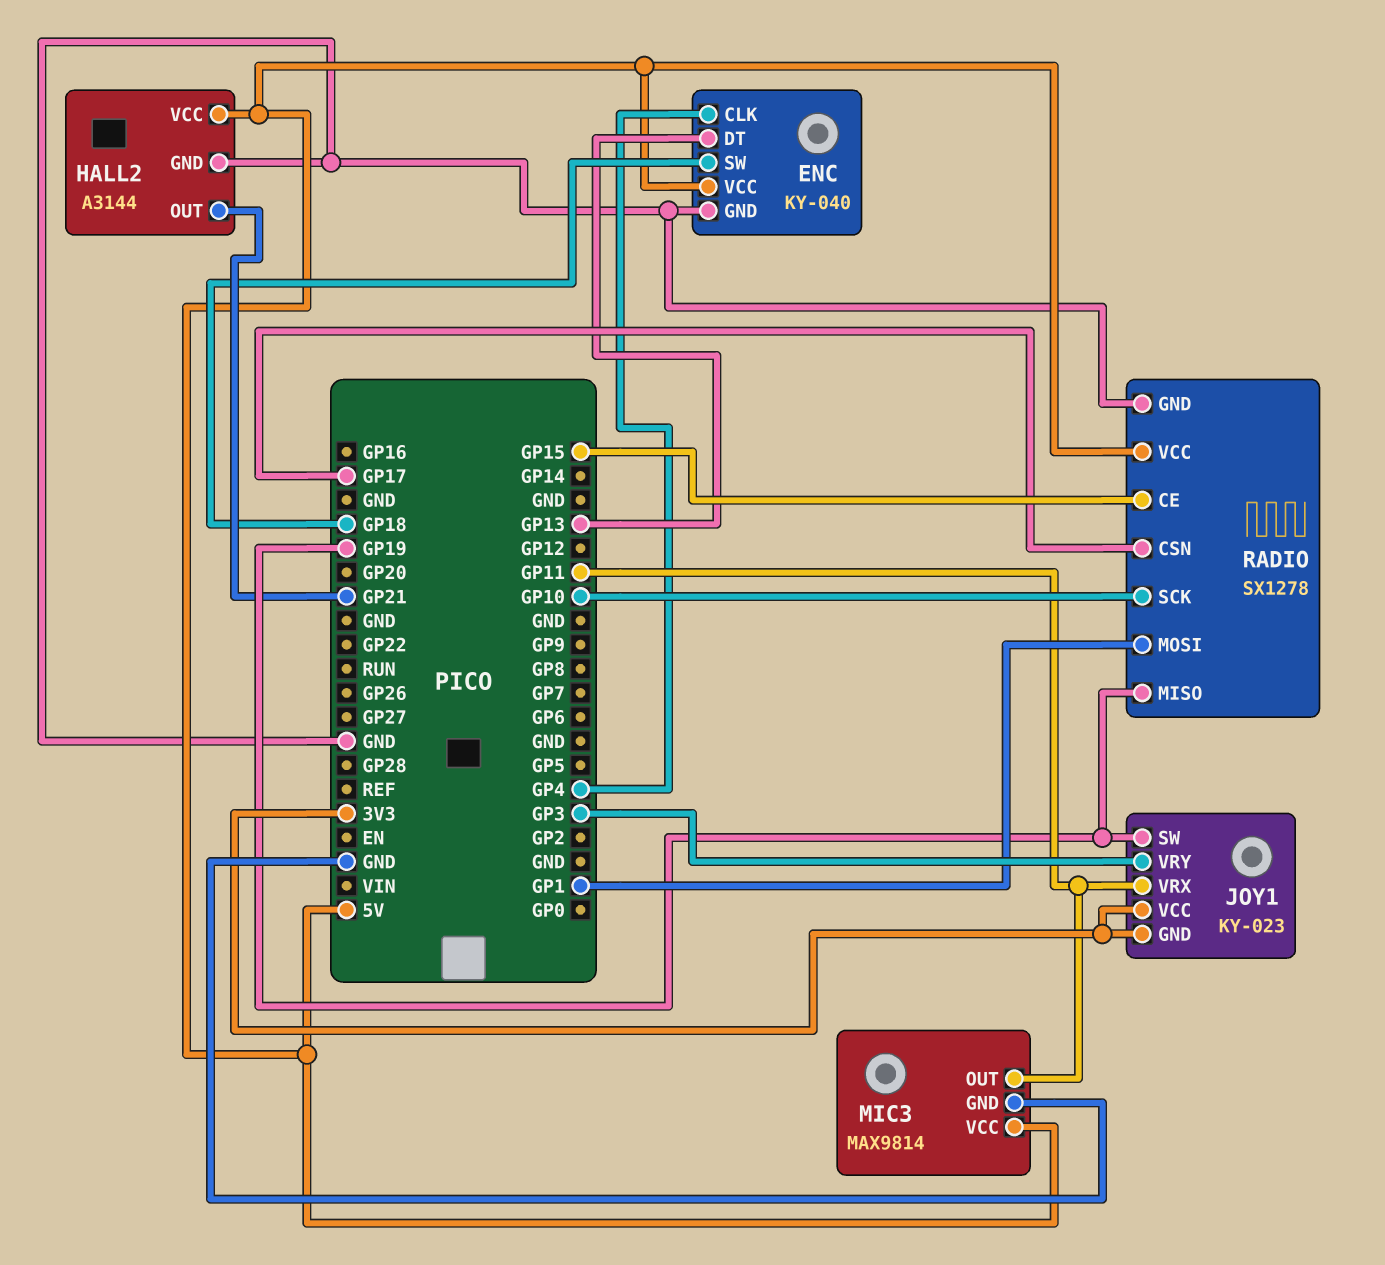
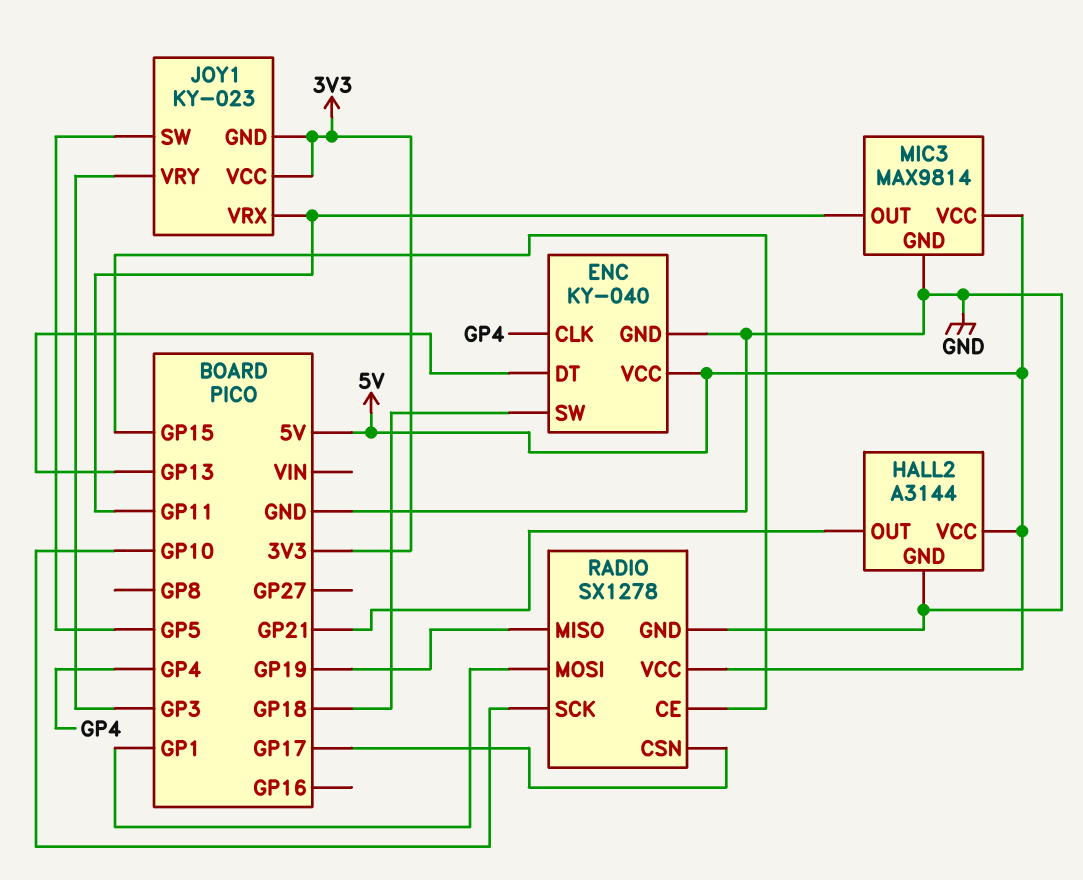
JOY1 pin SW: GP19 -> GP5

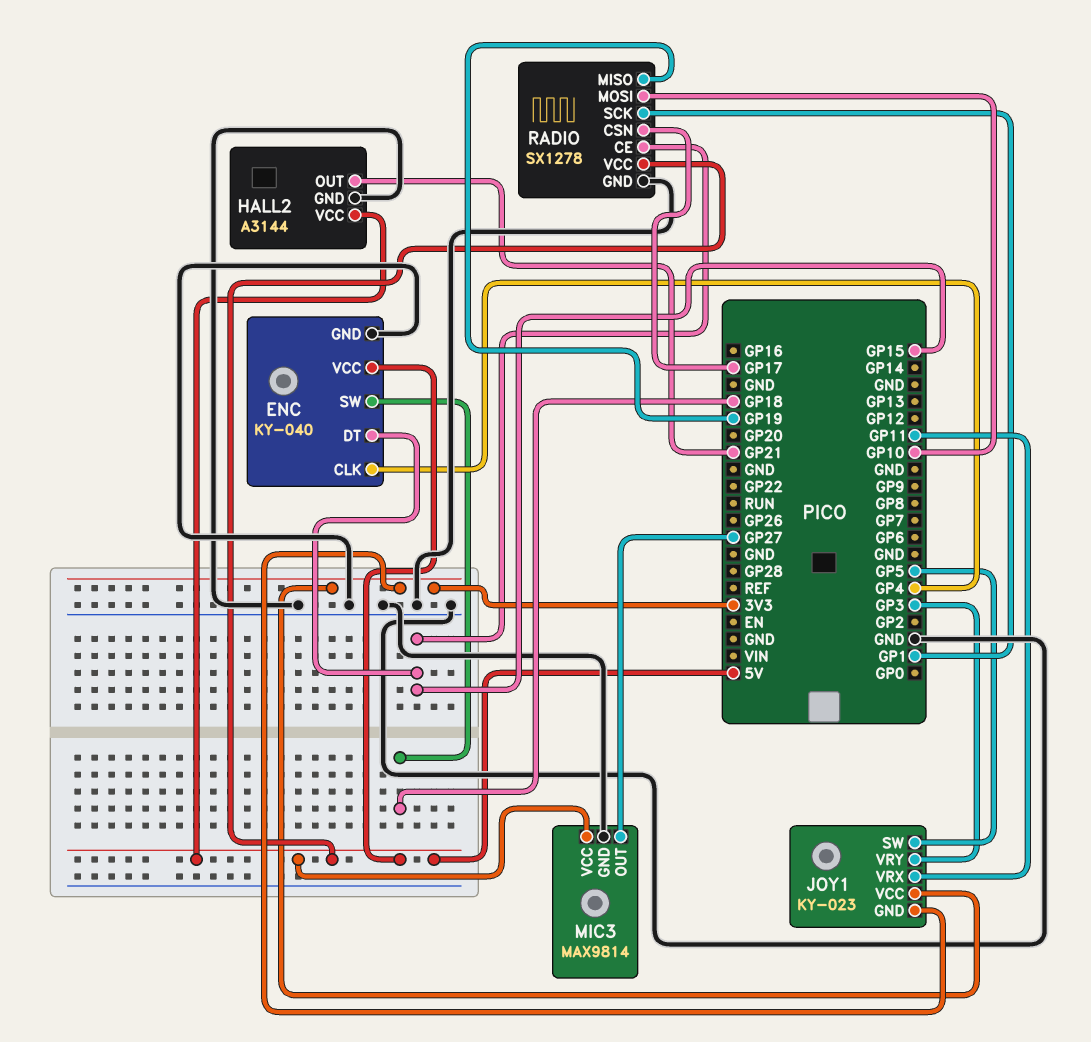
ENC pin DT: GP13 -> GP15
MIC3 pin OUT: GP11 -> GP27
RADIO pin MOSI: GP1 -> GP10
RADIO pin SCK: GP10 -> GP1

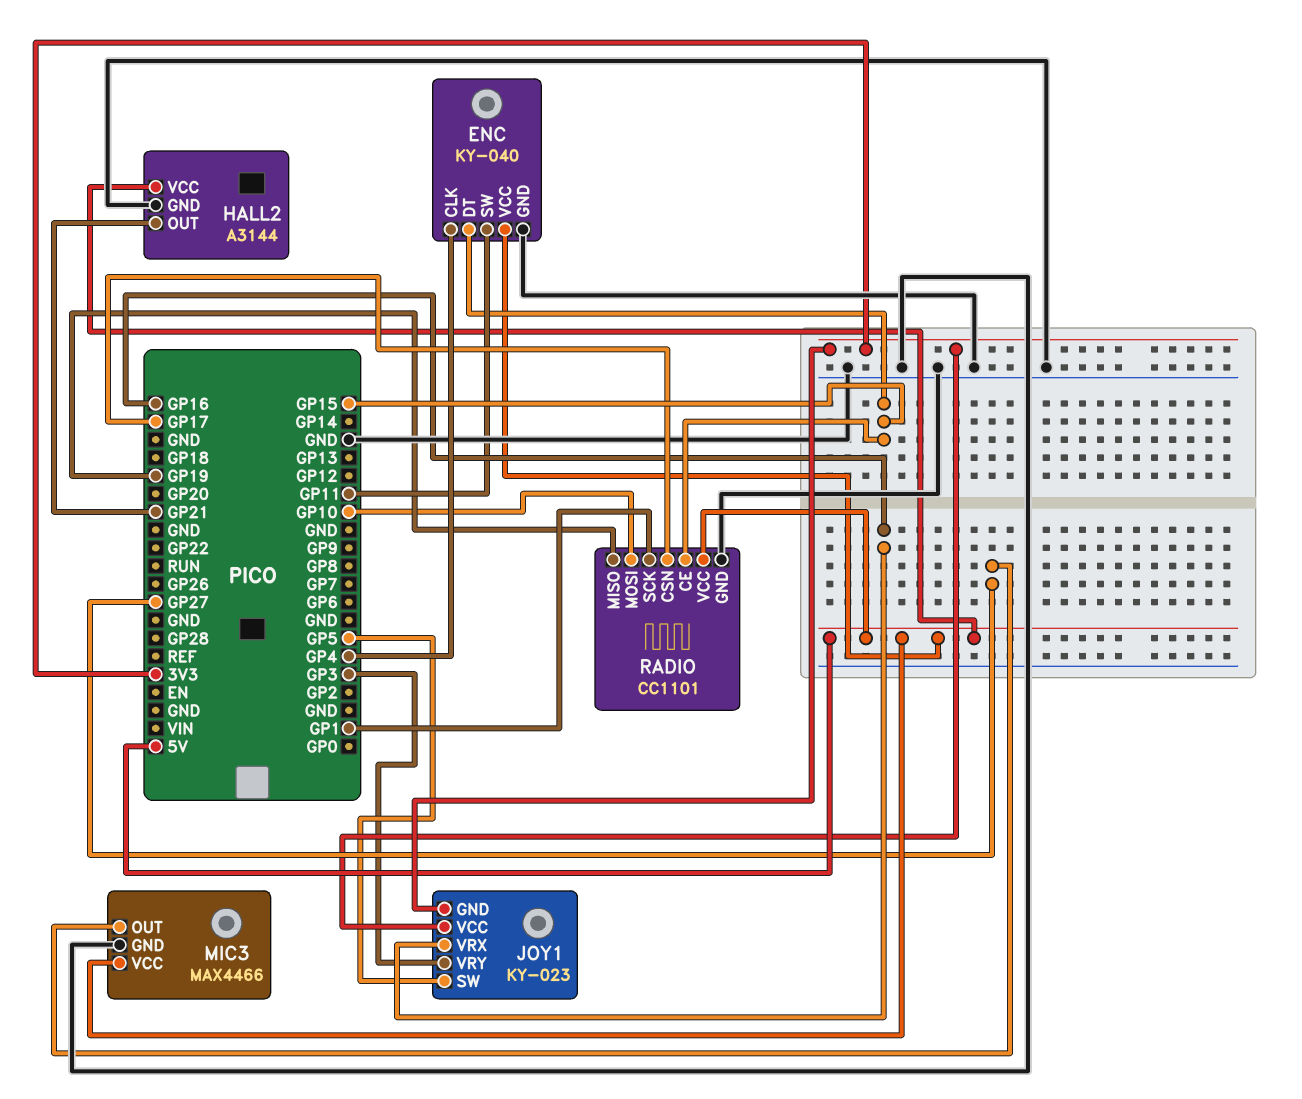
ENC pin SW: GP18 -> GP11
JOY1 pin VRX: GP11 -> GP16
MIC3: MAX9814 -> MAX4466
RADIO: SX1278 -> CC1101

